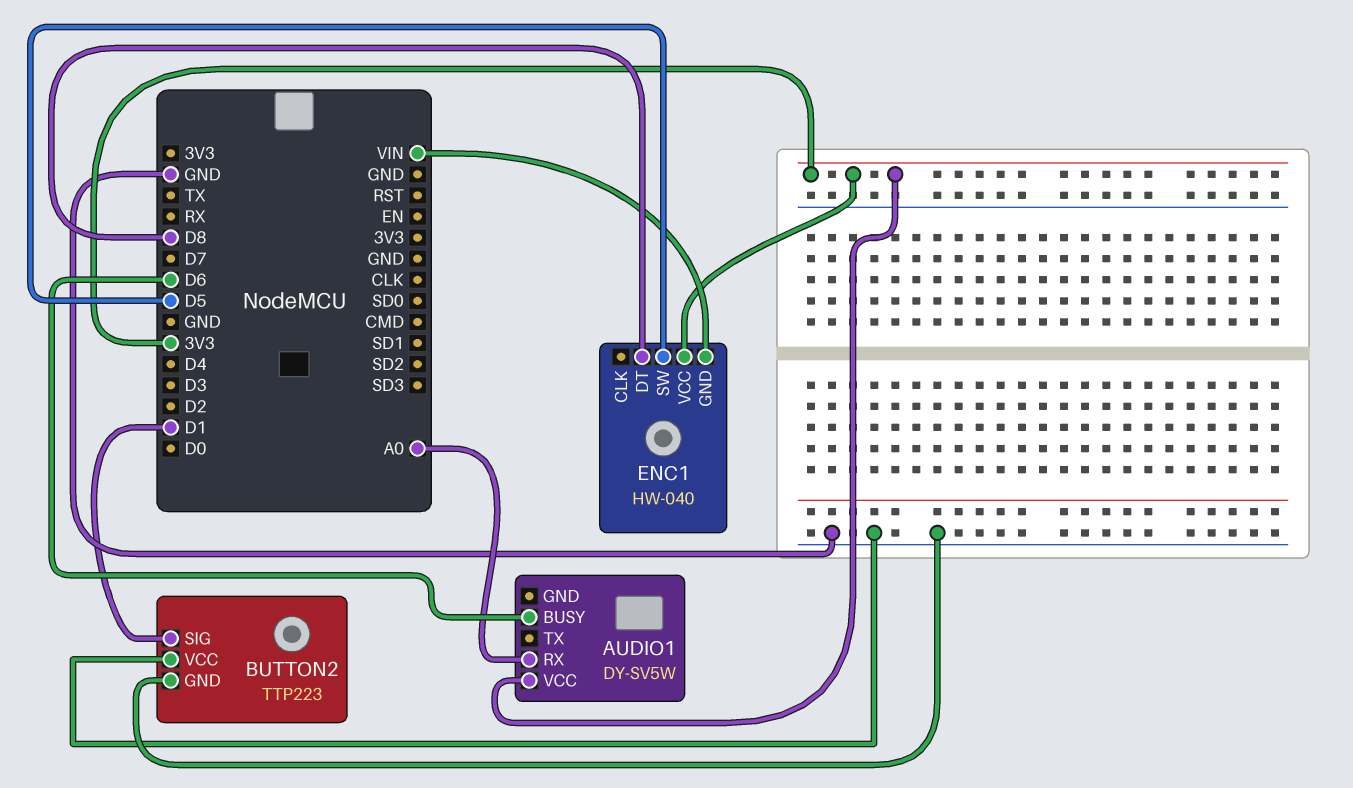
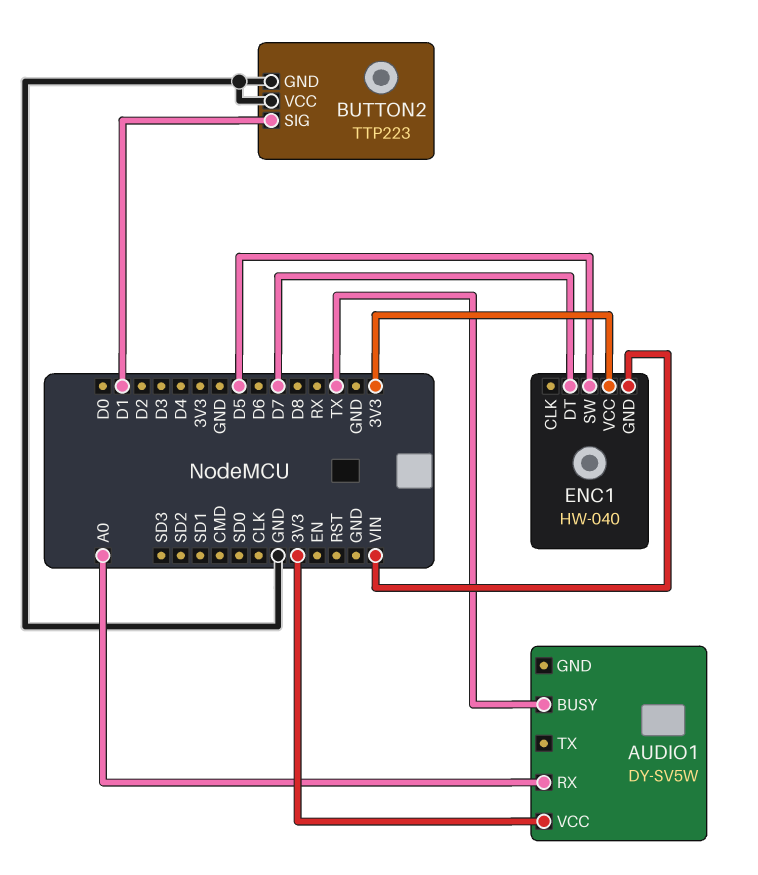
AUDIO1 pin BUSY: D6 -> TX
ENC1 pin DT: D8 -> D7

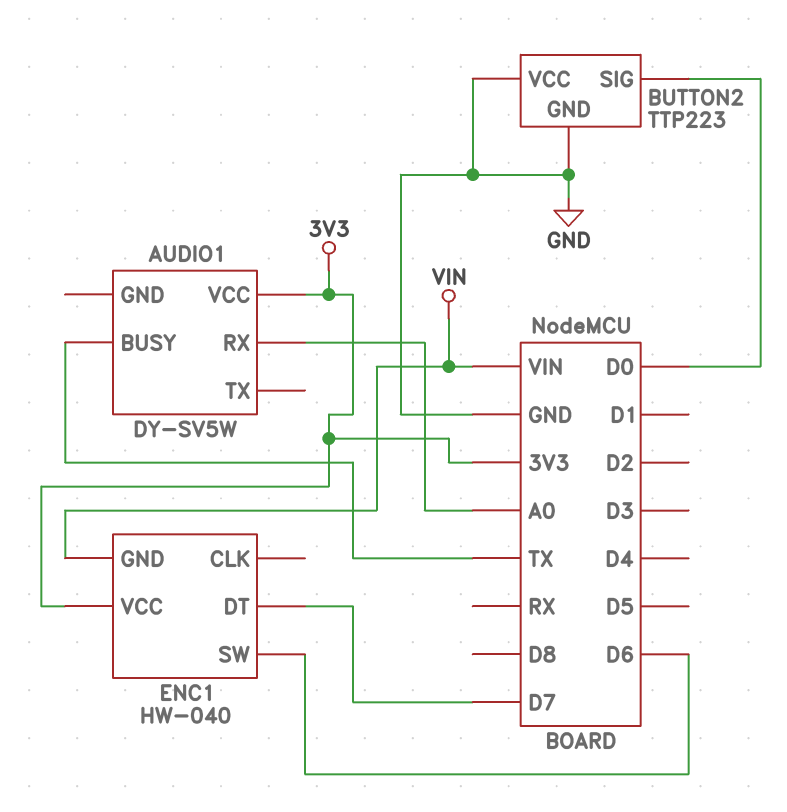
BUTTON2 pin SIG: D1 -> D0
ENC1 pin SW: D5 -> D6

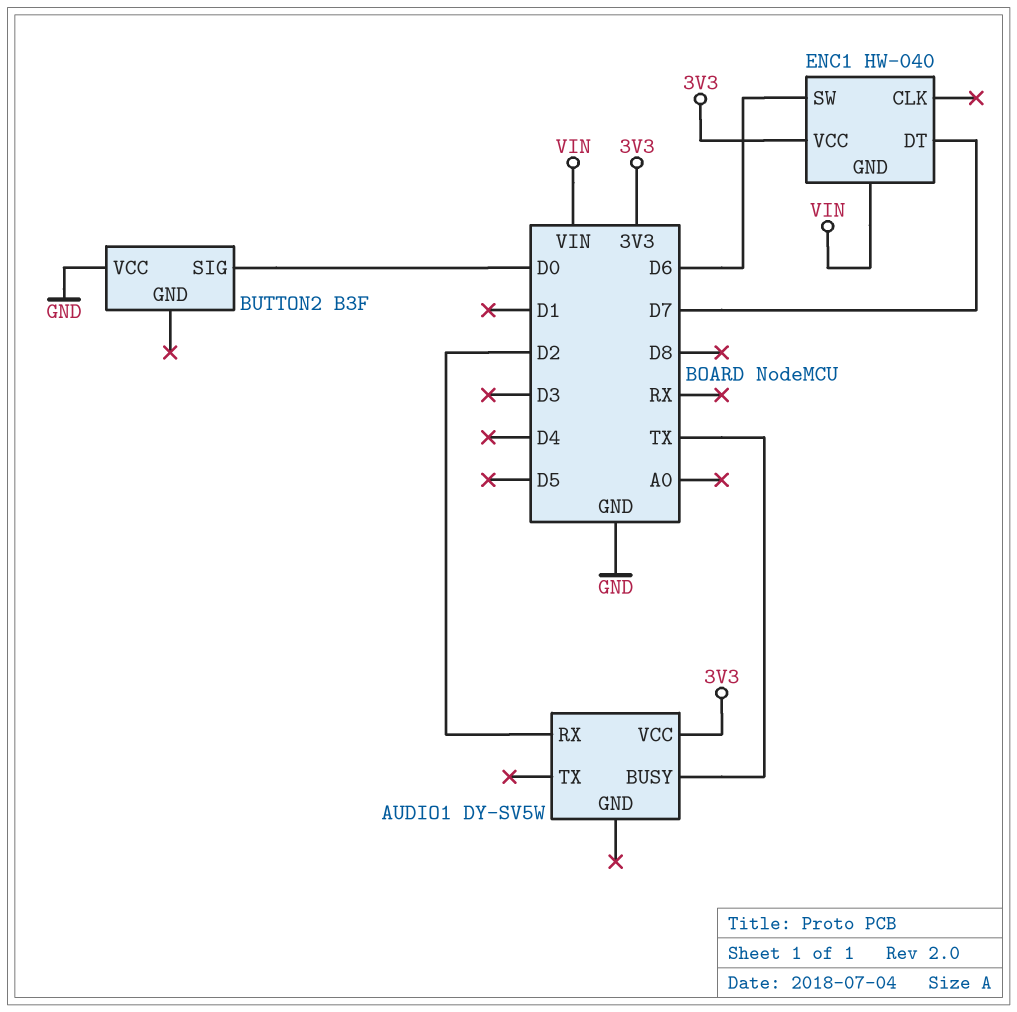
AUDIO1 pin RX: A0 -> D2
BUTTON2: TTP223 -> B3F
BUTTON2 pin GND: GND -> none

